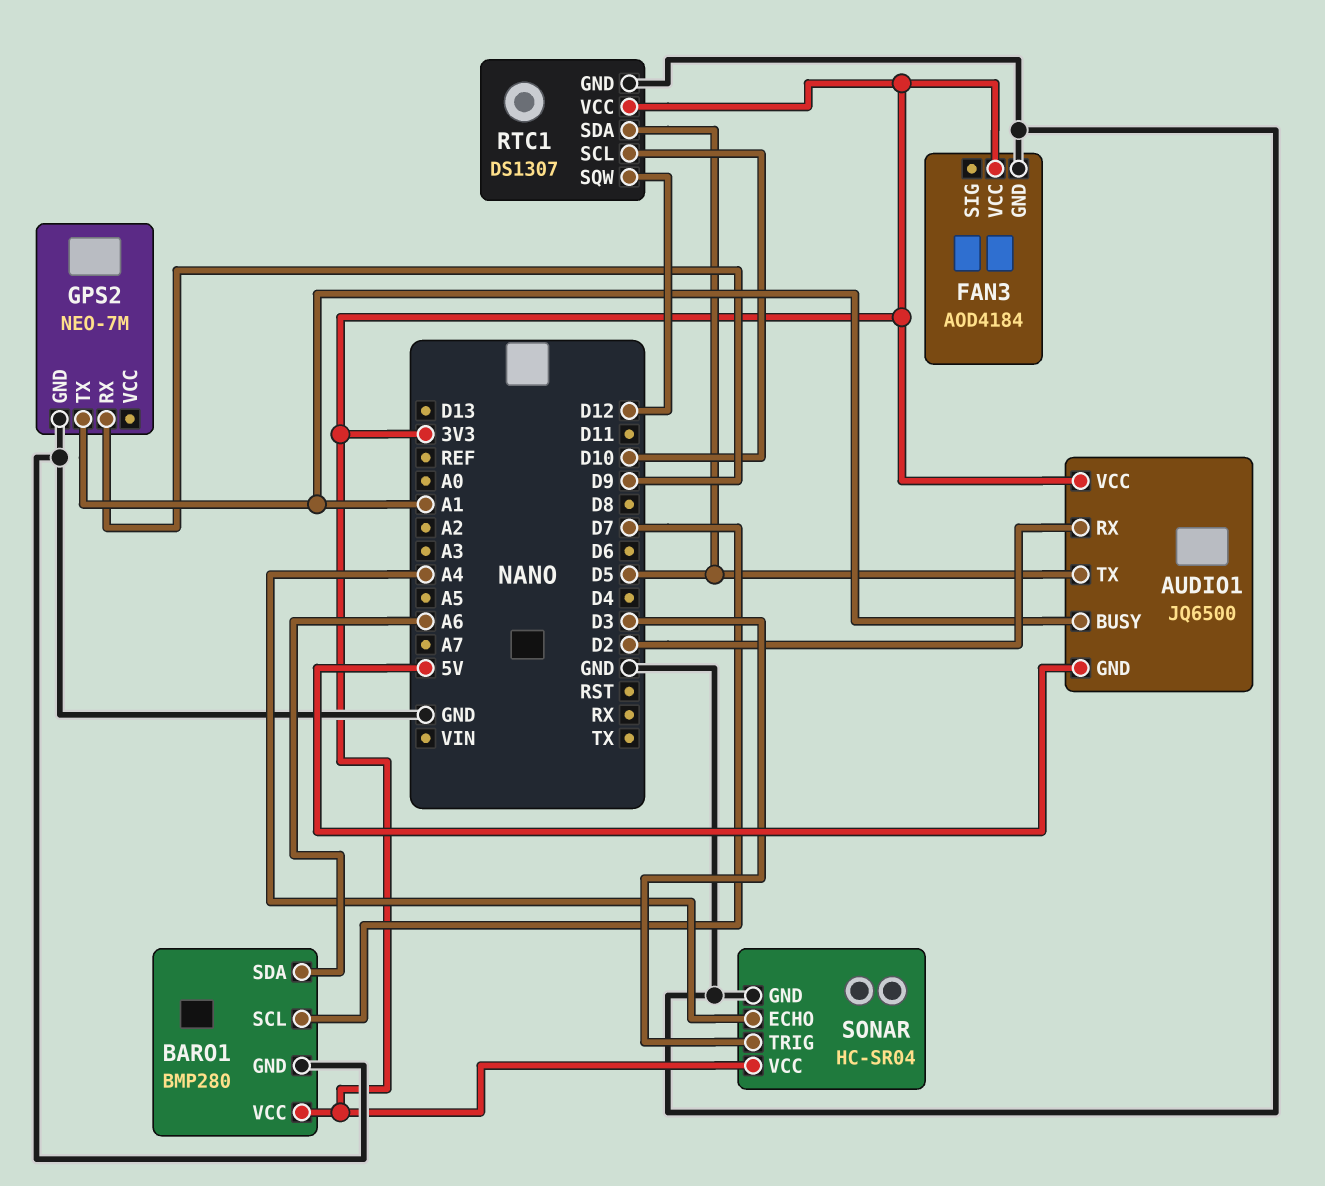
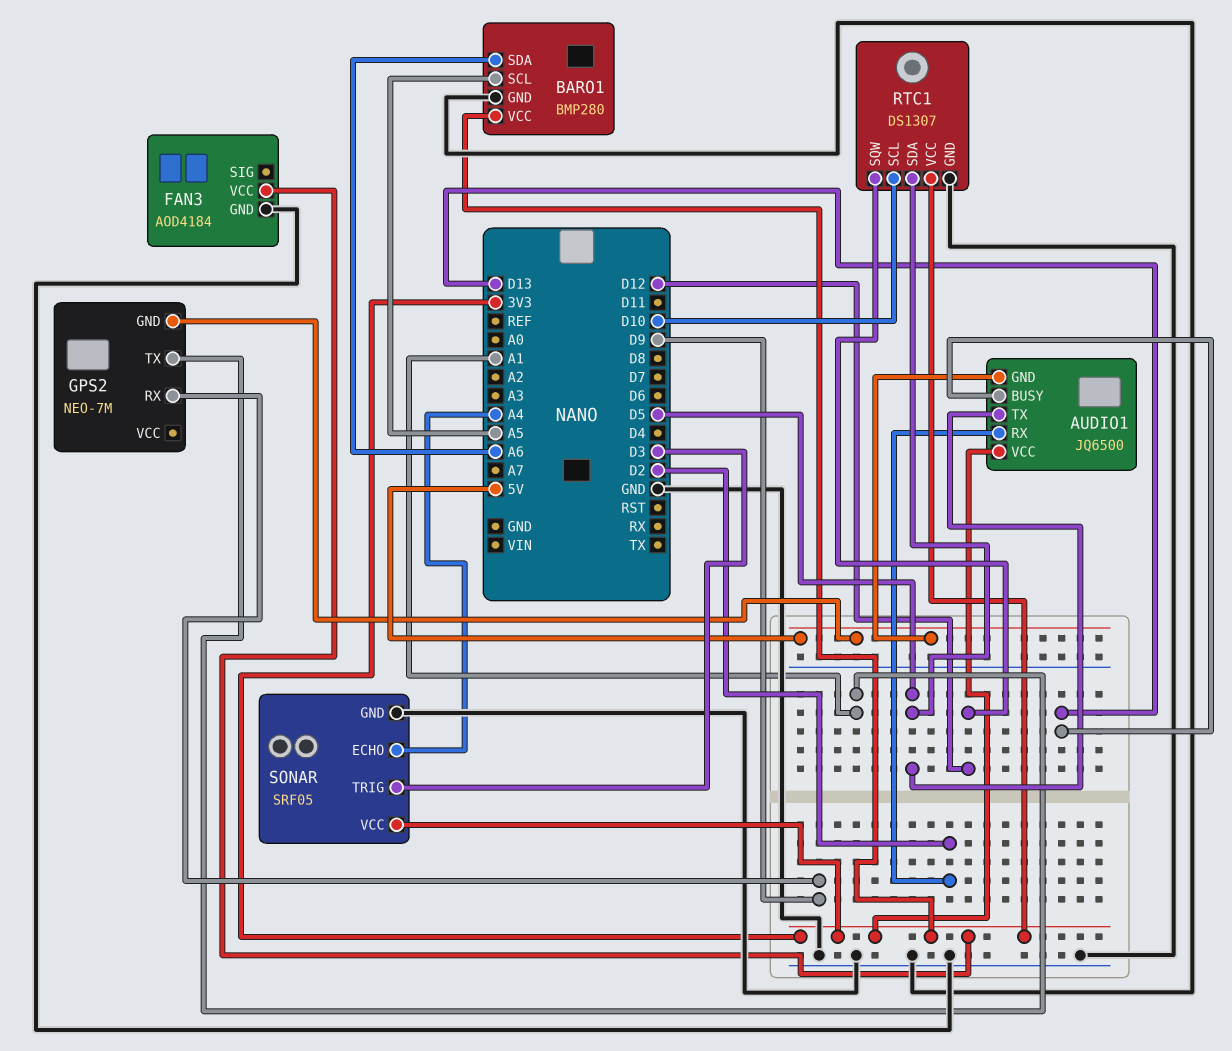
AUDIO1 pin BUSY: A1 -> D13
BARO1 pin SCL: D7 -> A5
GPS2 pin GND: GND -> 5V
SONAR: HC-SR04 -> SRF05

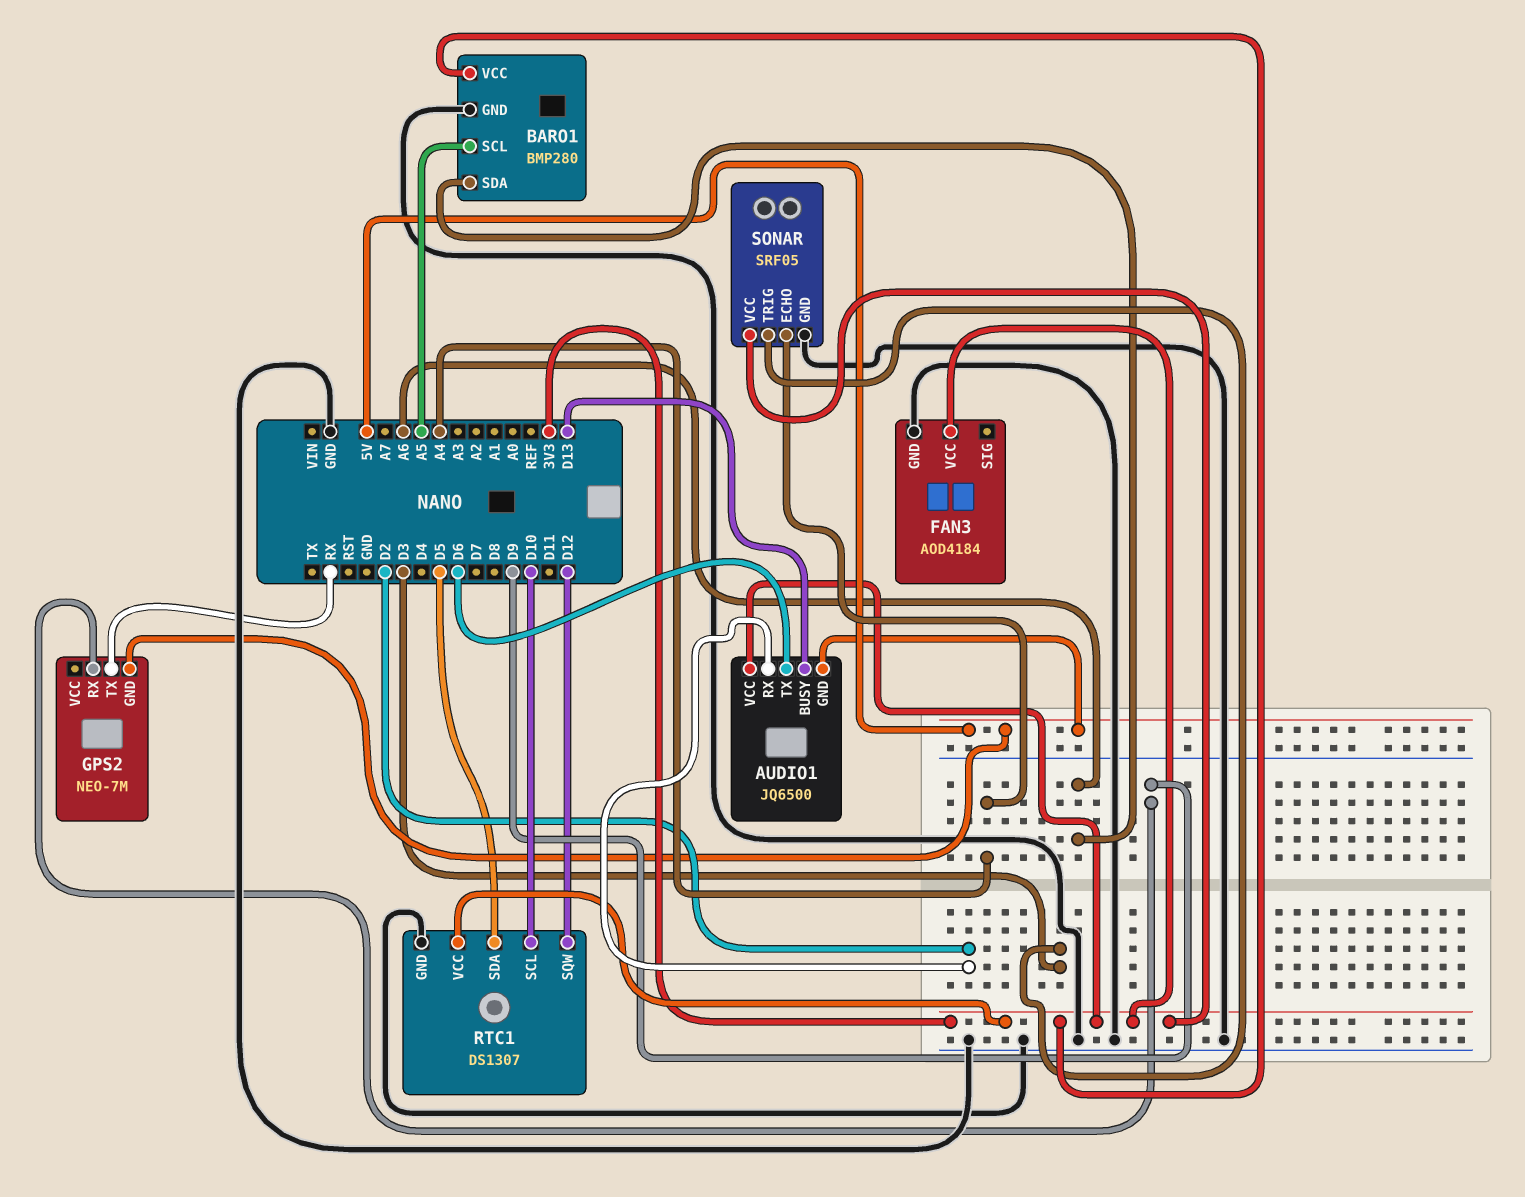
AUDIO1 pin TX: D5 -> D6
GPS2 pin TX: A1 -> RX

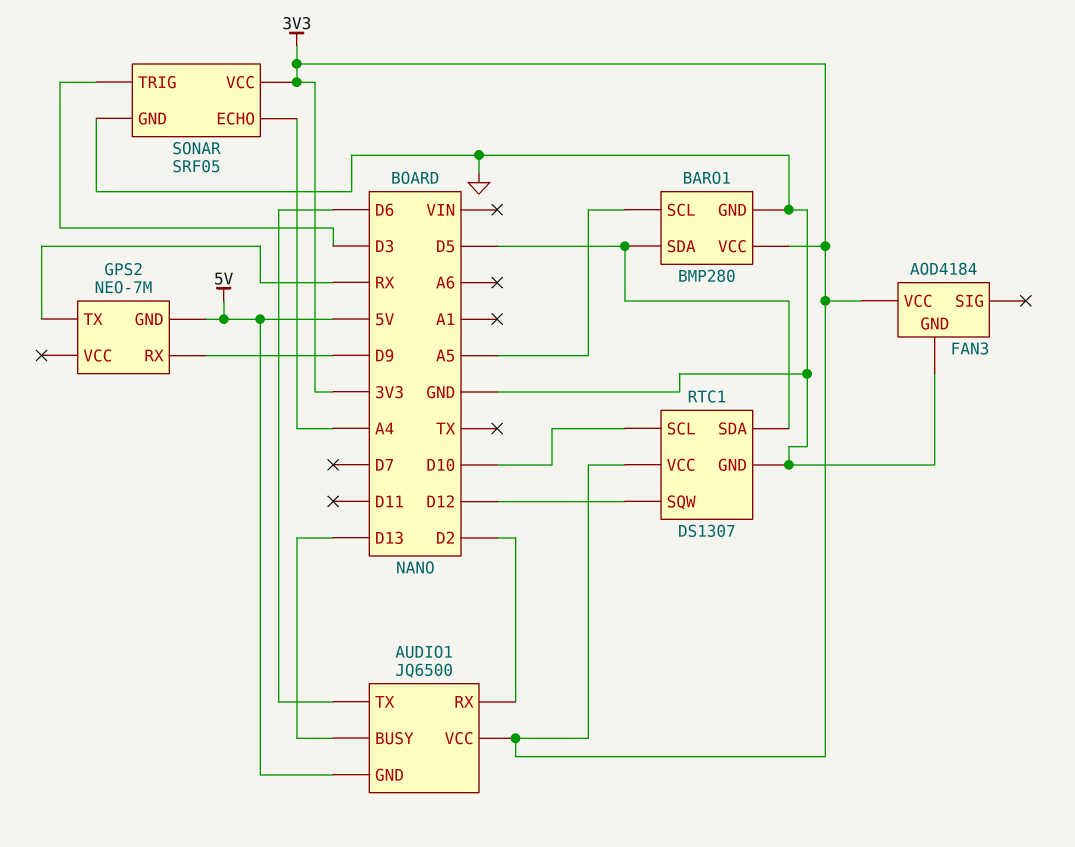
BARO1 pin SDA: A6 -> D5

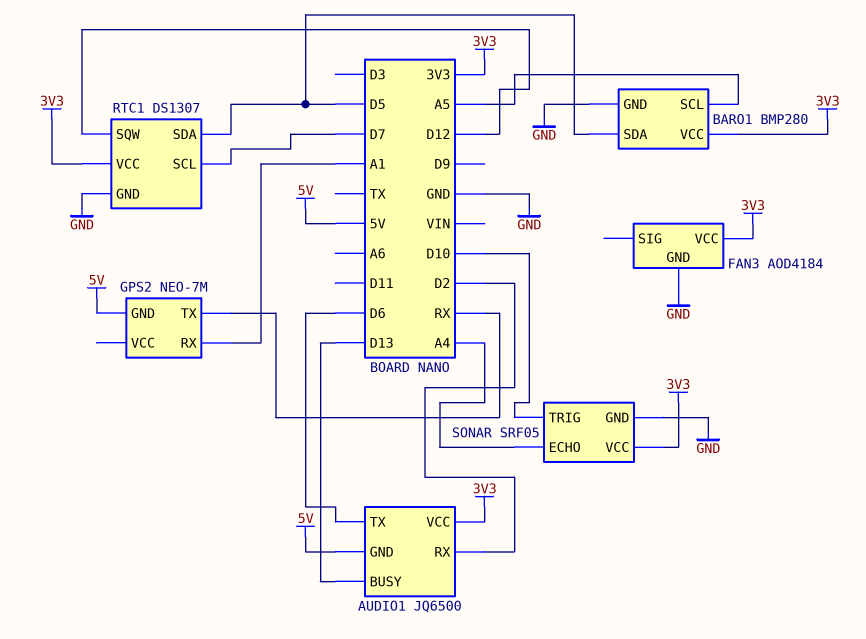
GPS2 pin RX: D9 -> A1
RTC1 pin SCL: D10 -> D7
SONAR pin TRIG: D3 -> D10

